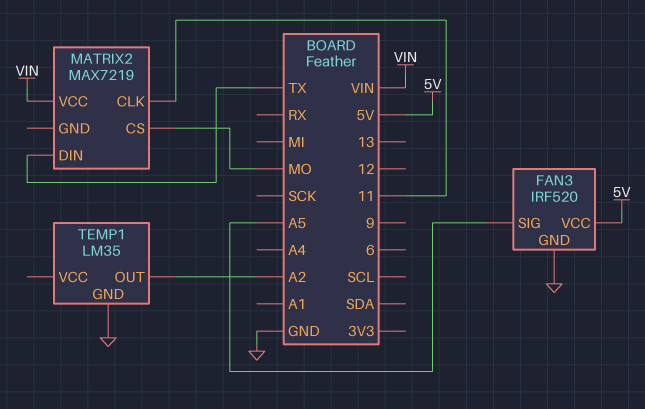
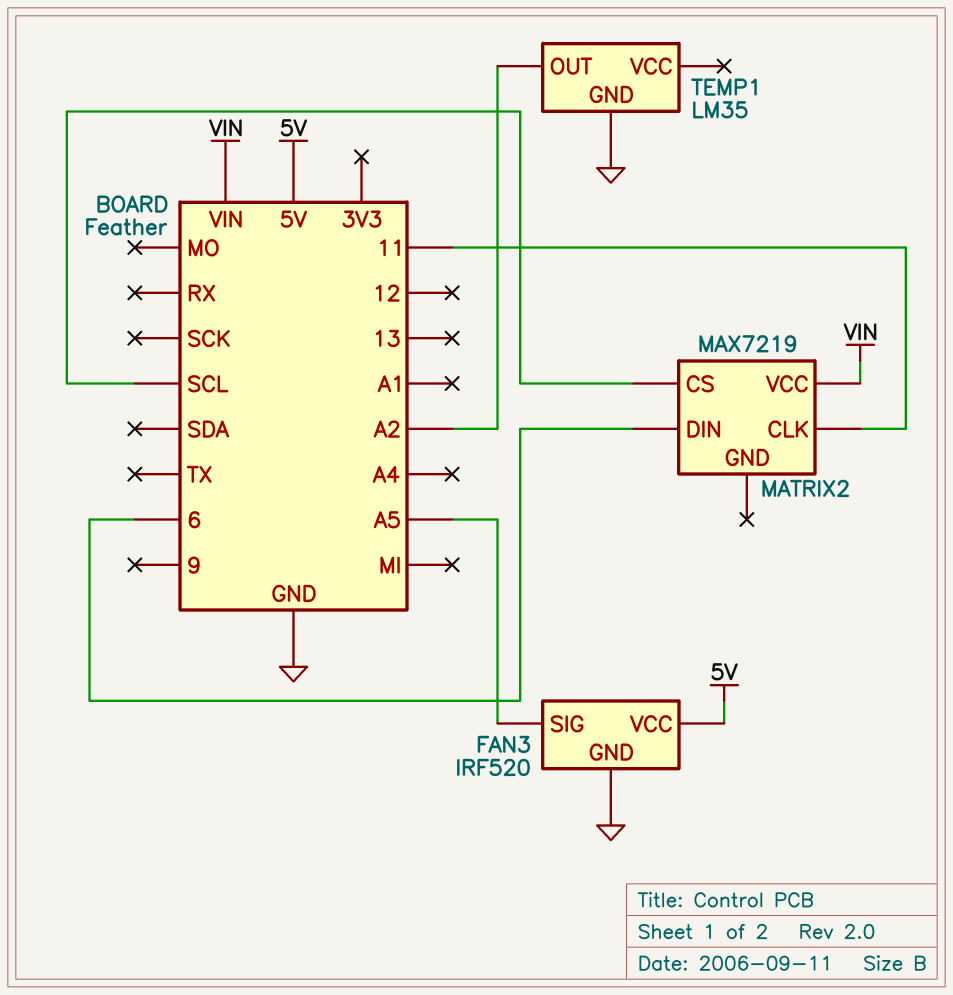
MATRIX2 pin CS: MO -> SCL
MATRIX2 pin DIN: TX -> 6

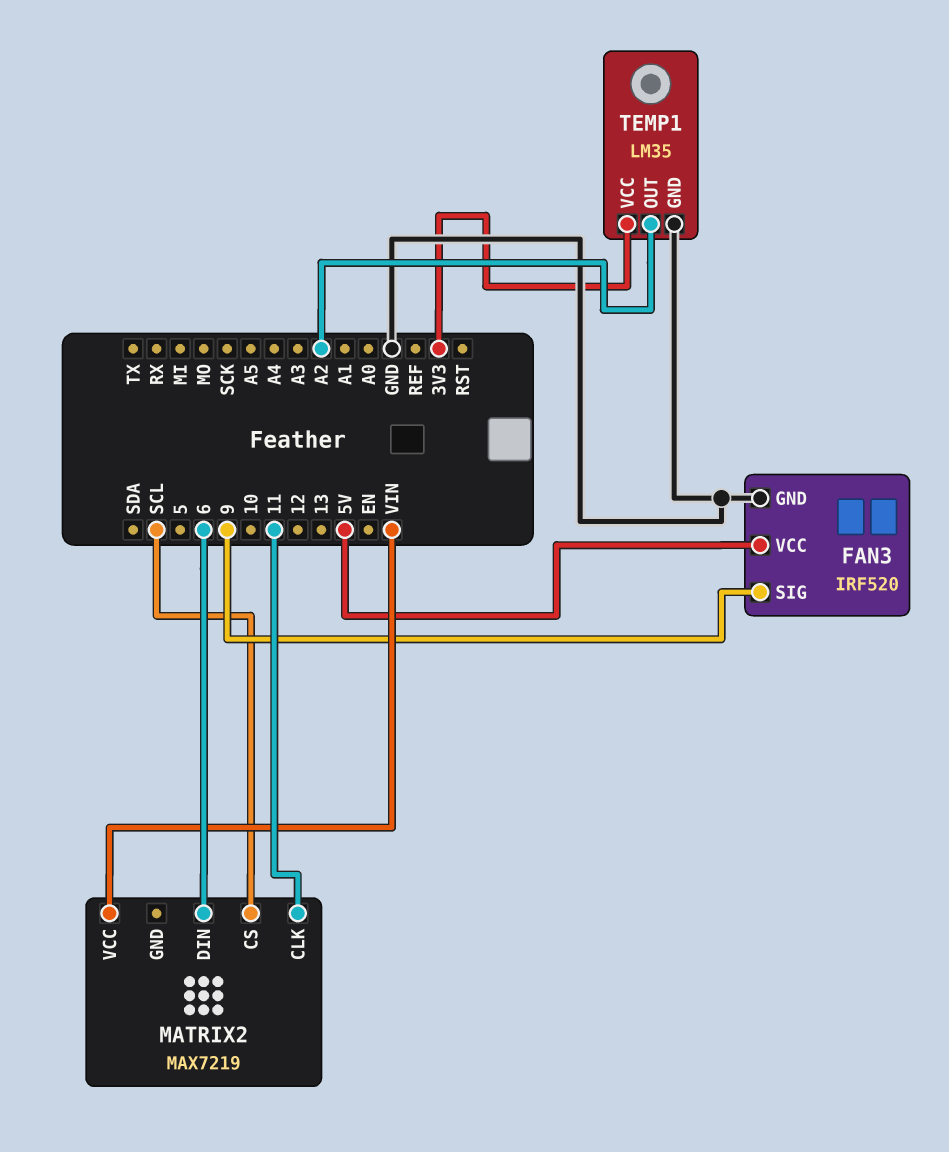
FAN3 pin SIG: A5 -> 9
TEMP1 pin VCC: none -> 3V3

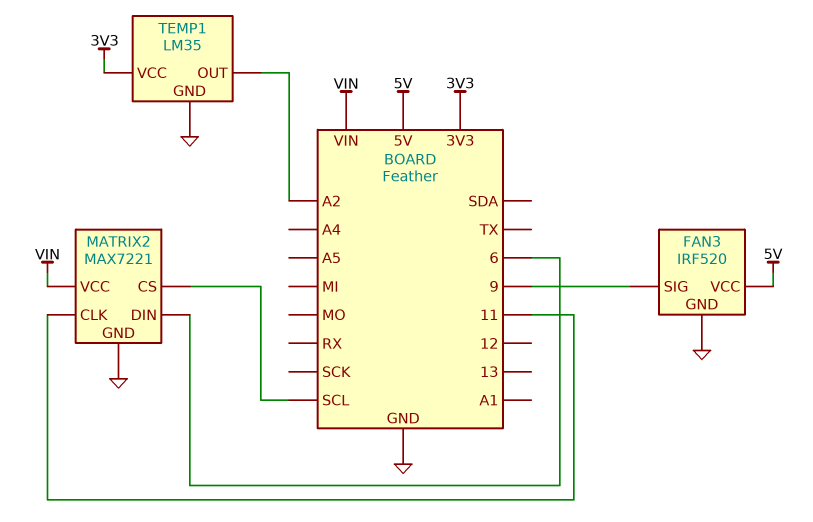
MATRIX2: MAX7219 -> MAX7221
MATRIX2 pin GND: none -> GND

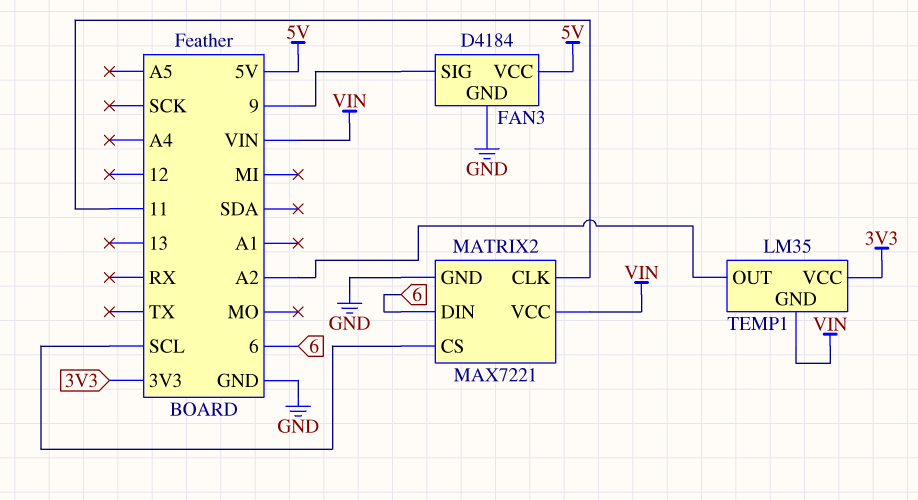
FAN3: IRF520 -> D4184
TEMP1 pin GND: GND -> VIN

